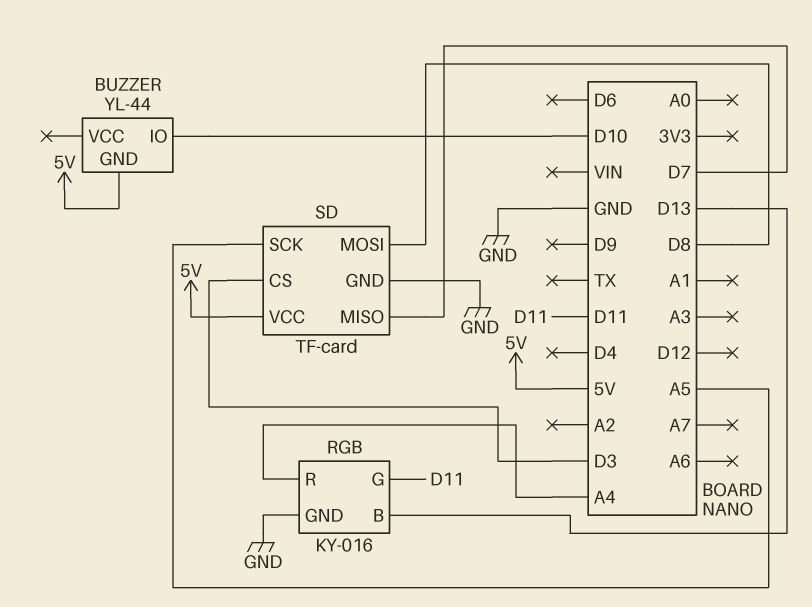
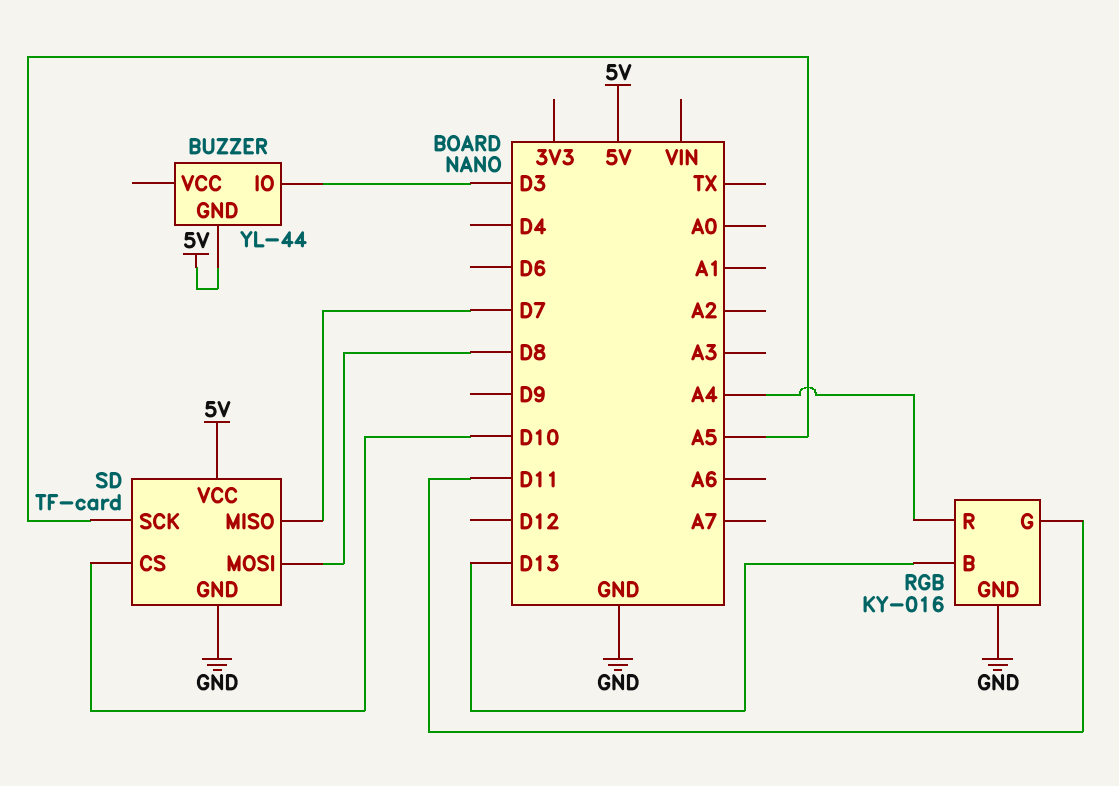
BUZZER pin IO: D10 -> D3
SD pin CS: D3 -> D10

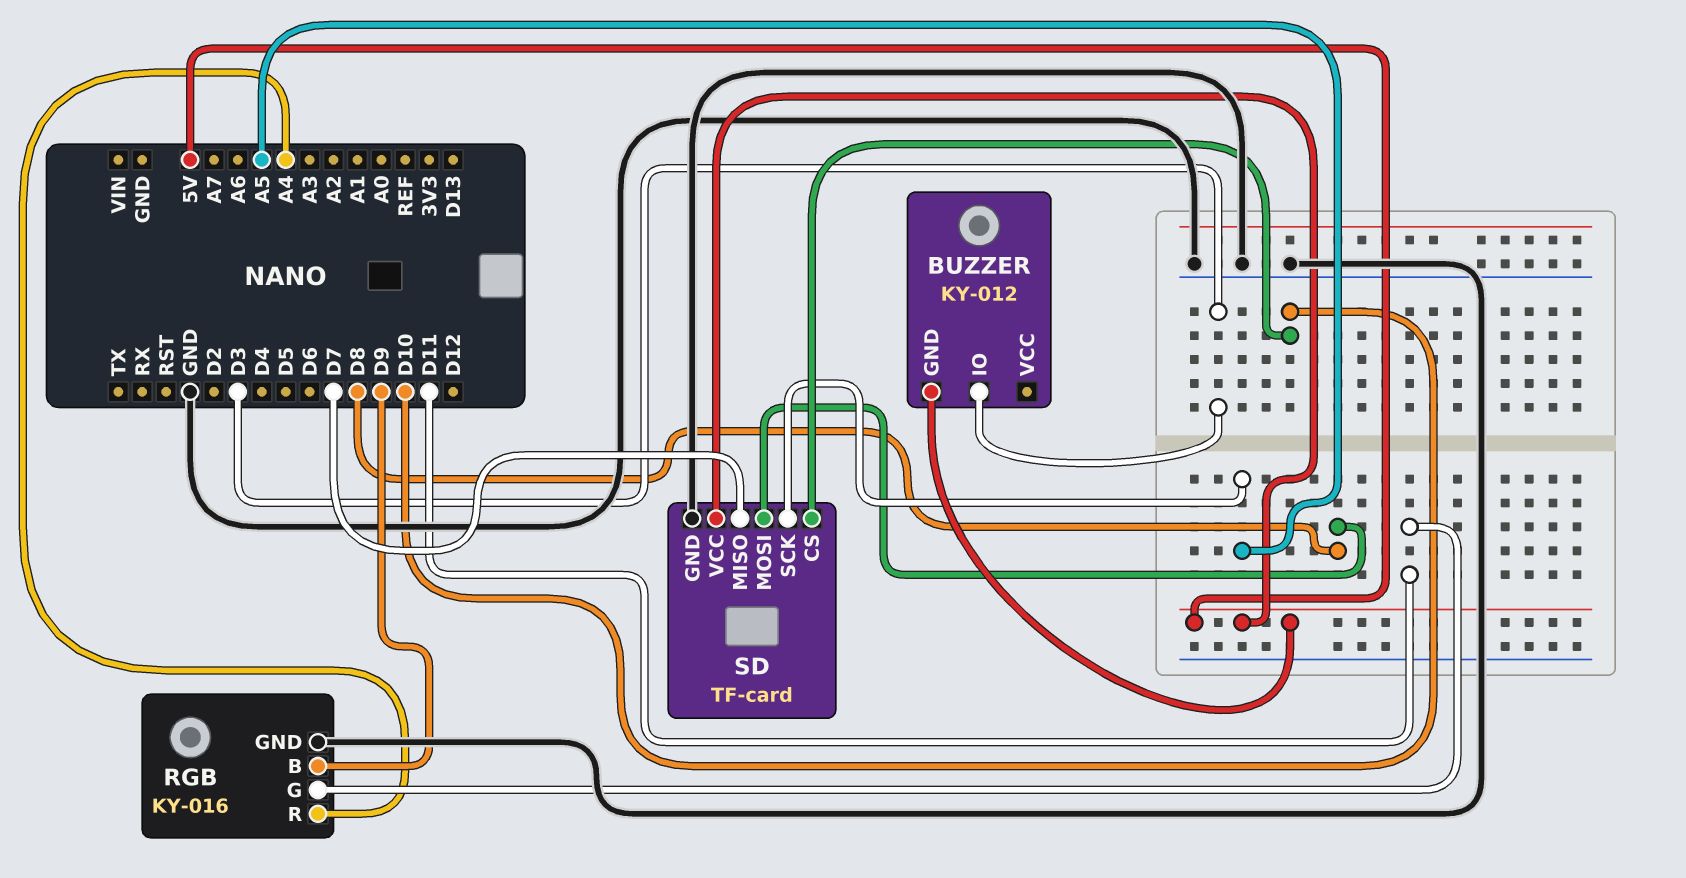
BUZZER: YL-44 -> KY-012
RGB pin B: D13 -> D9

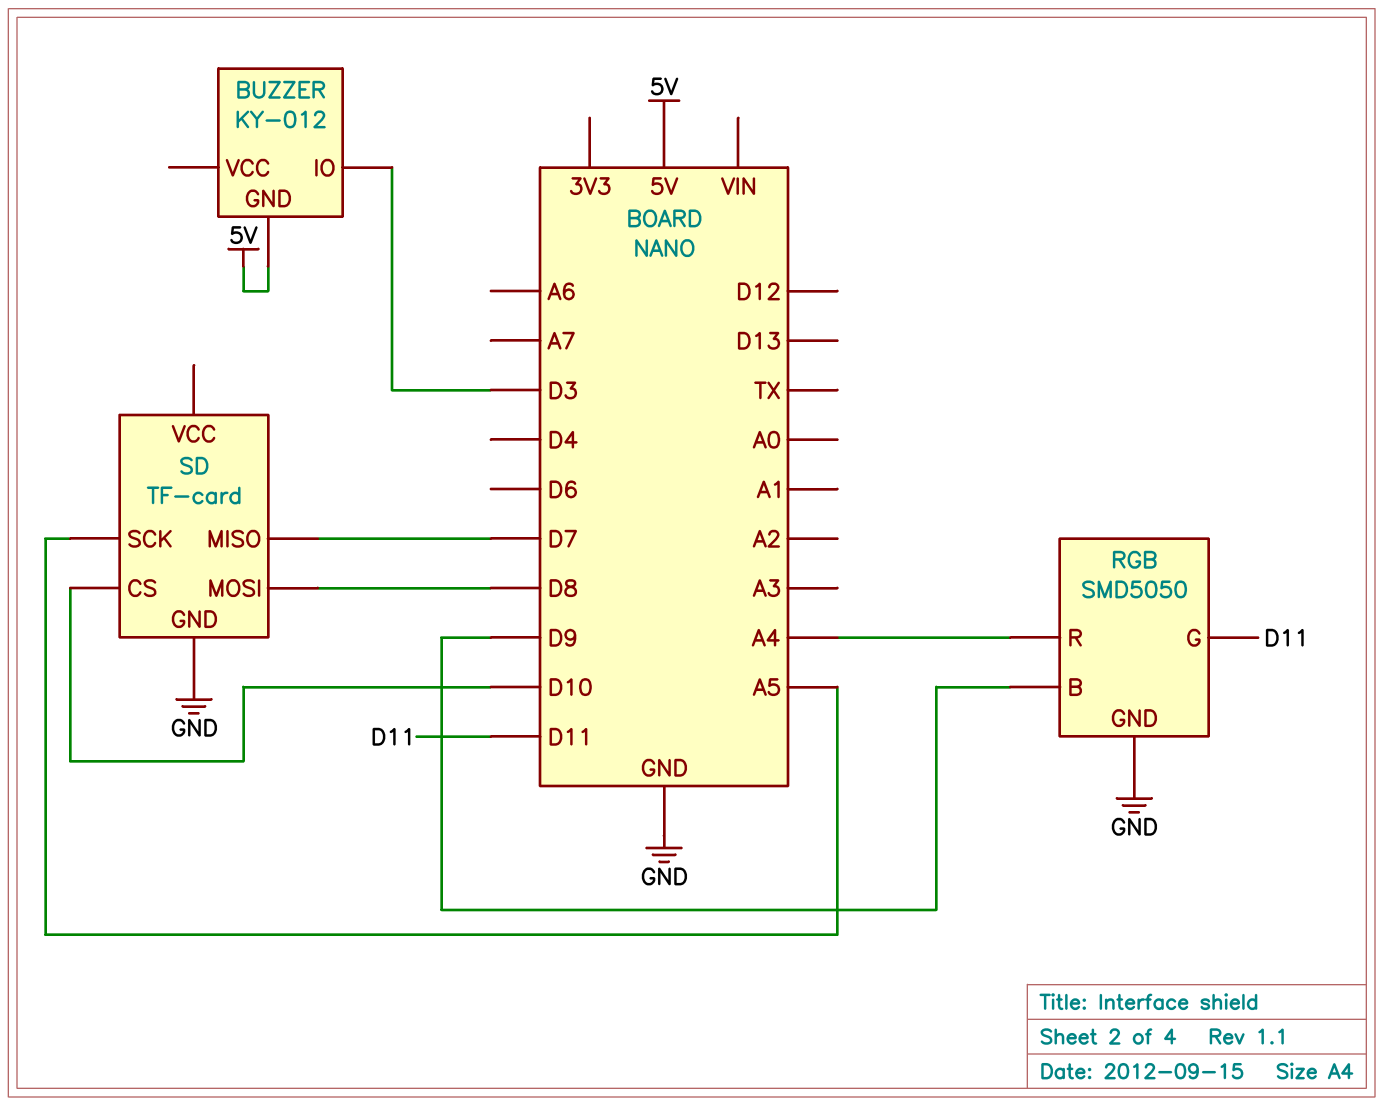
RGB: KY-016 -> SMD5050
SD pin VCC: 5V -> none

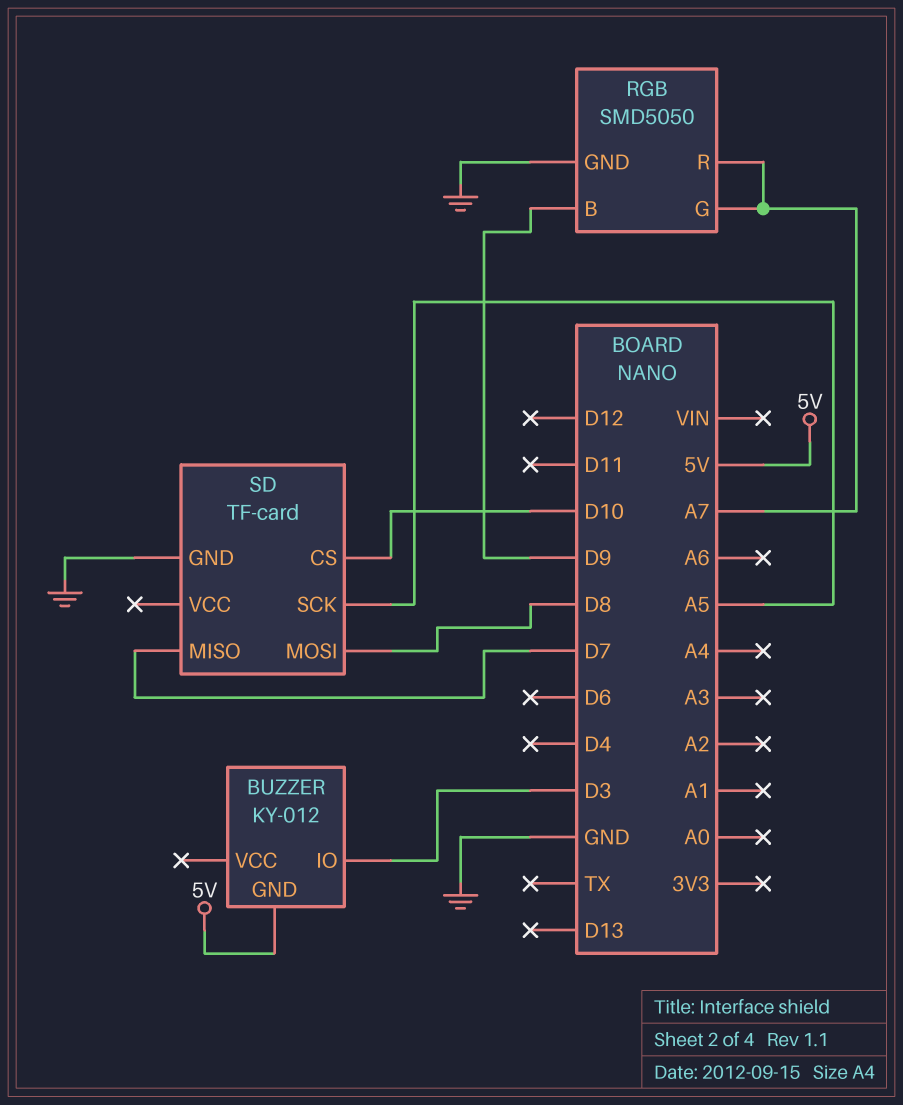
RGB pin G: D11 -> A7
RGB pin R: A4 -> A7

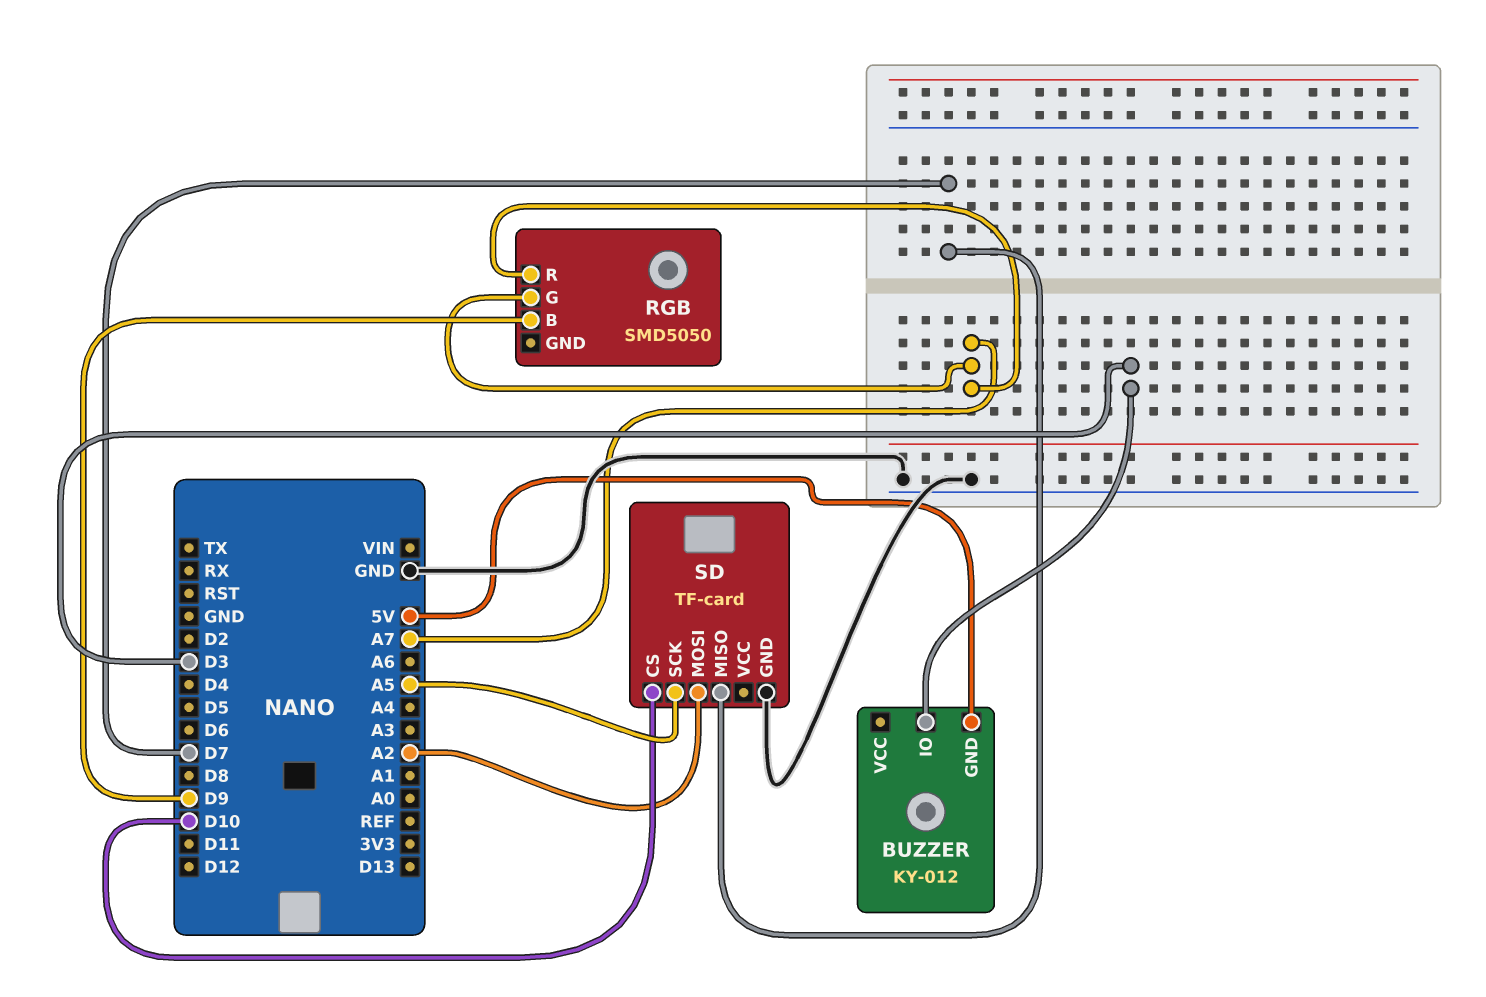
RGB pin GND: GND -> none
SD pin MOSI: D8 -> A2

